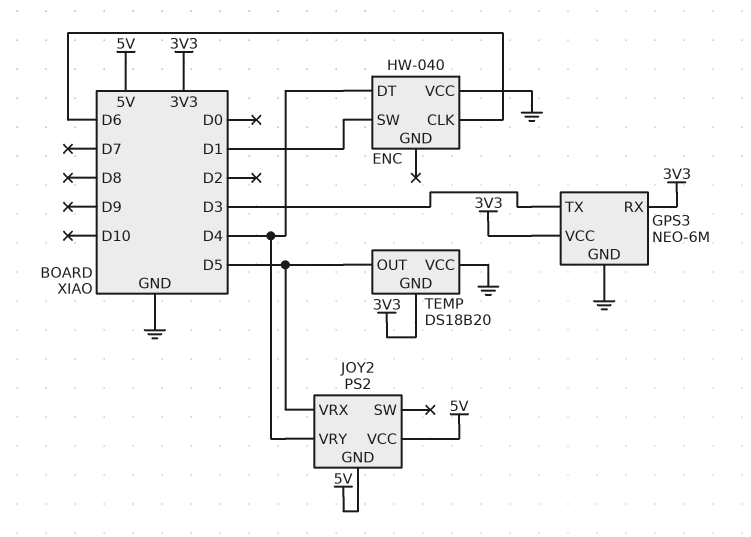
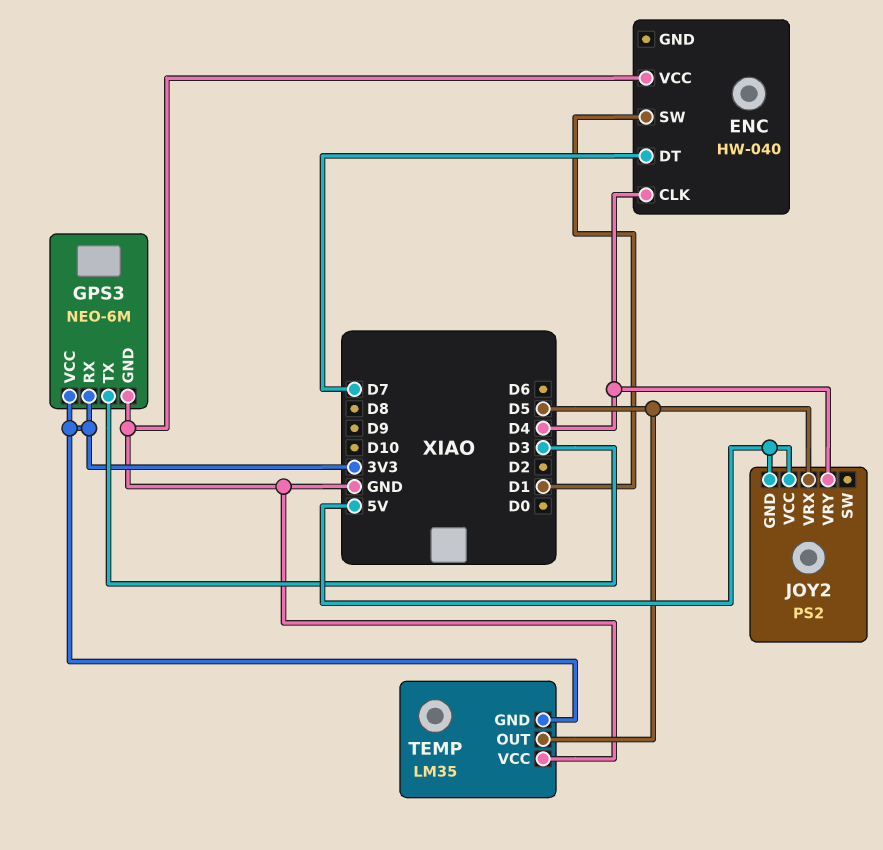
ENC pin CLK: D6 -> D4
ENC pin DT: D4 -> D7
TEMP: DS18B20 -> LM35

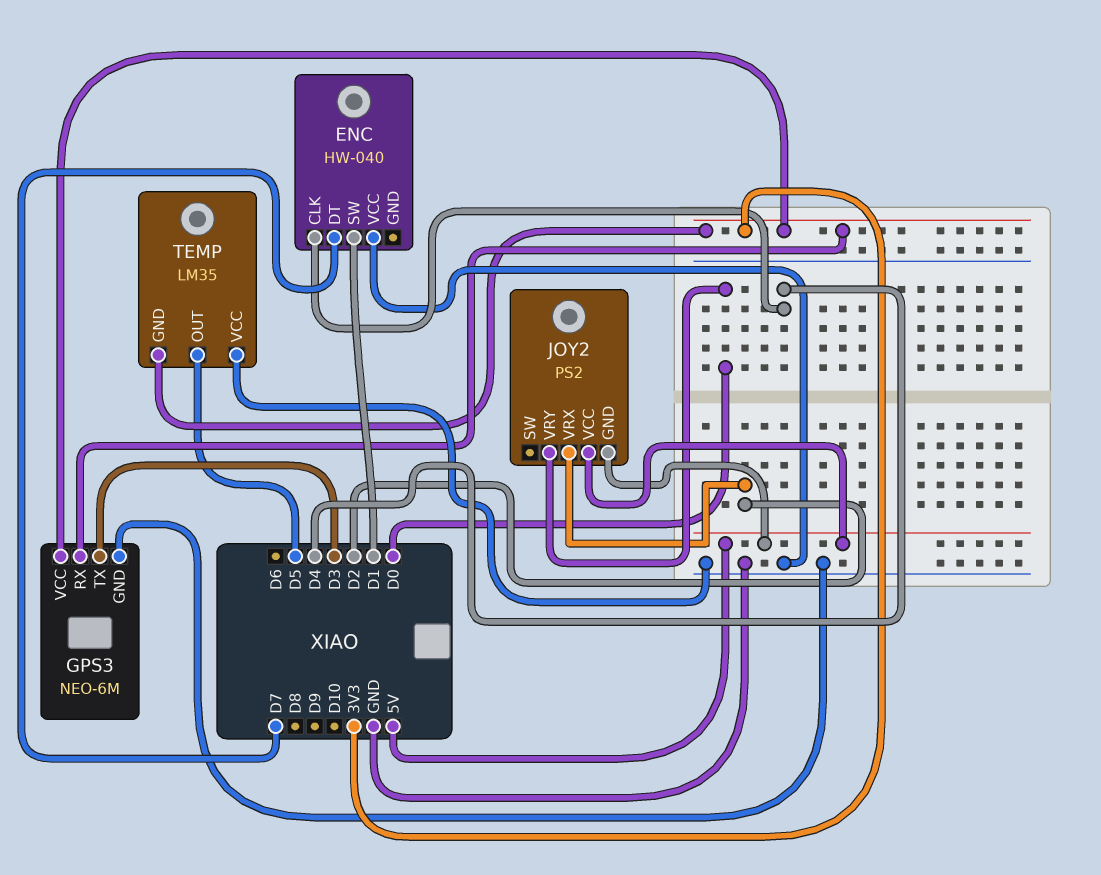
JOY2 pin VRX: D5 -> D2
JOY2 pin VRY: D4 -> D0

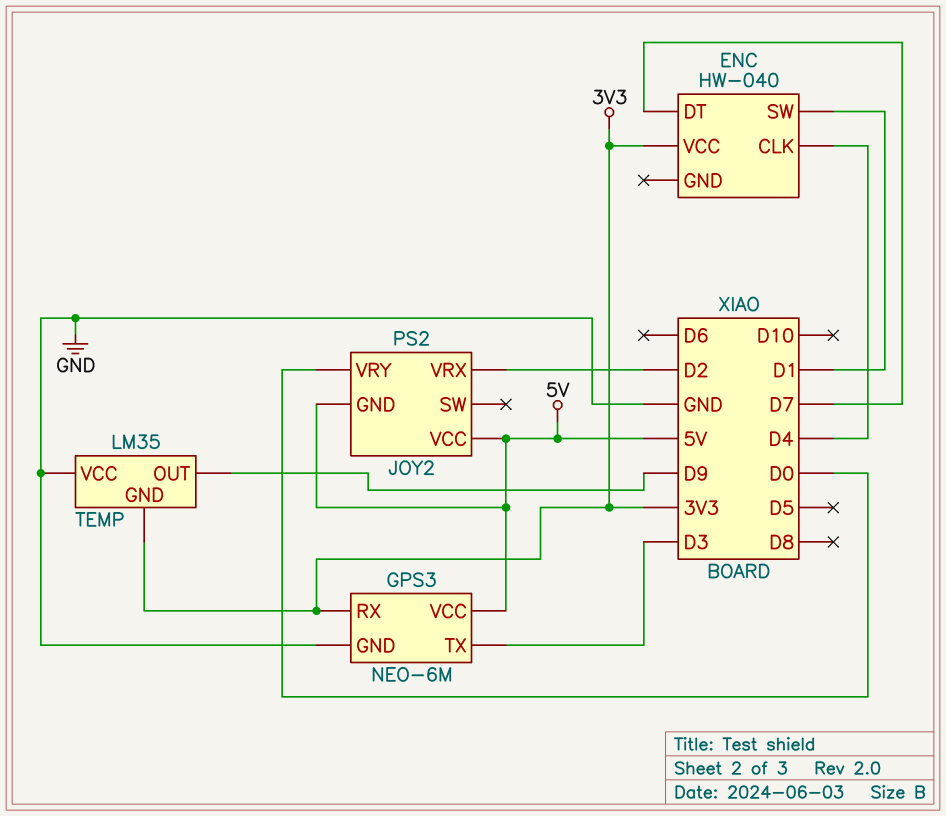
ENC pin VCC: GND -> 3V3
GPS3 pin VCC: 3V3 -> 5V
TEMP pin OUT: D5 -> D9

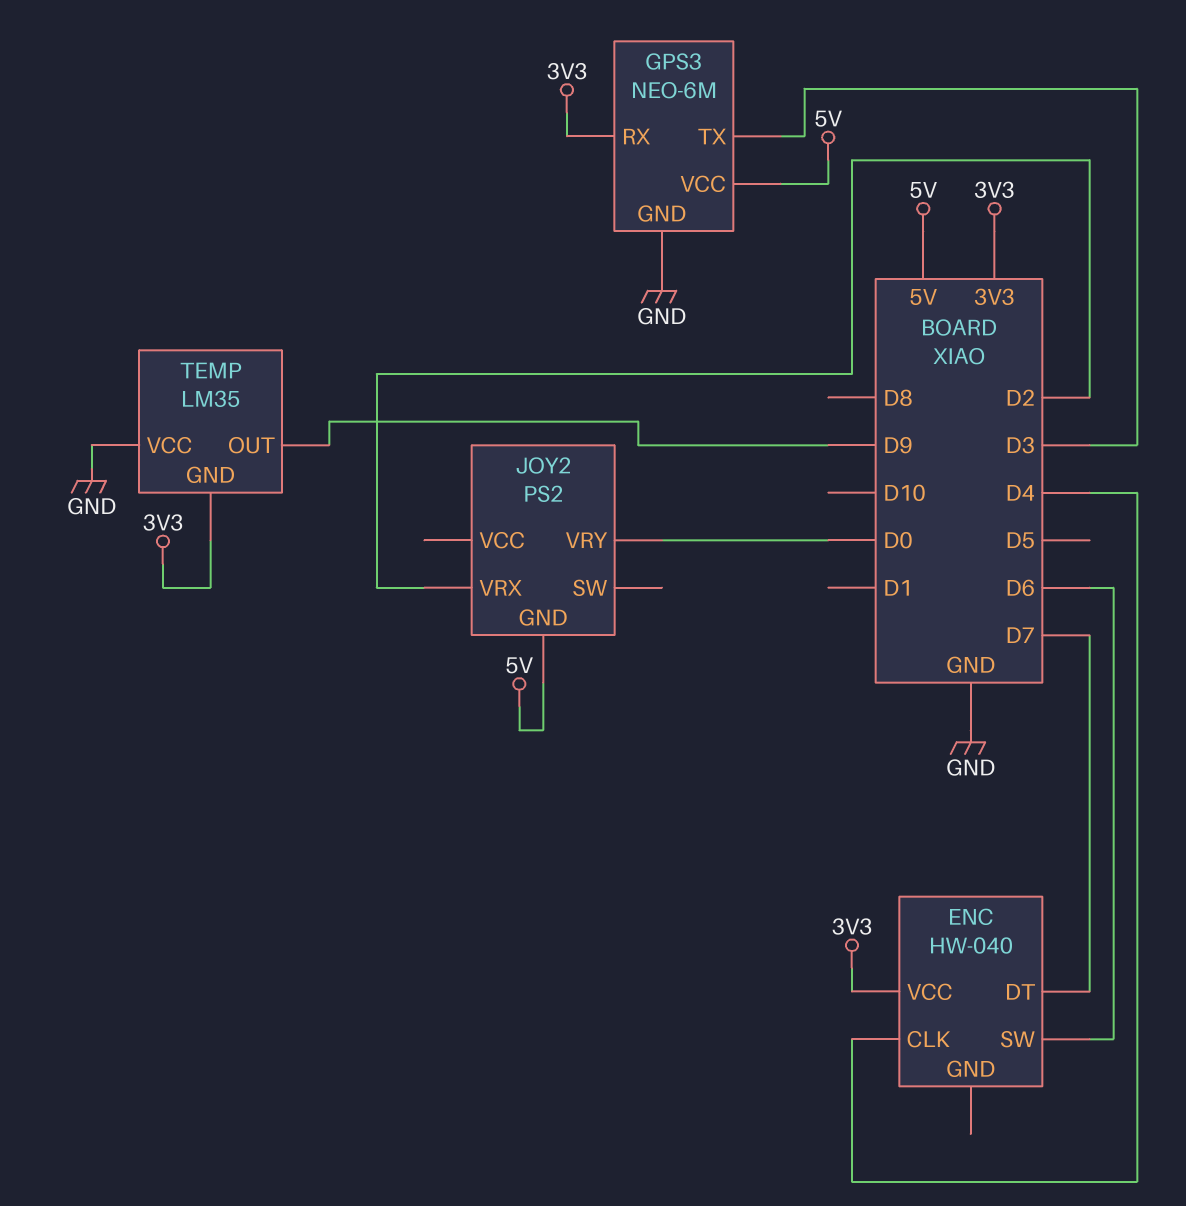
ENC pin SW: D1 -> D6
JOY2 pin VCC: 5V -> none

